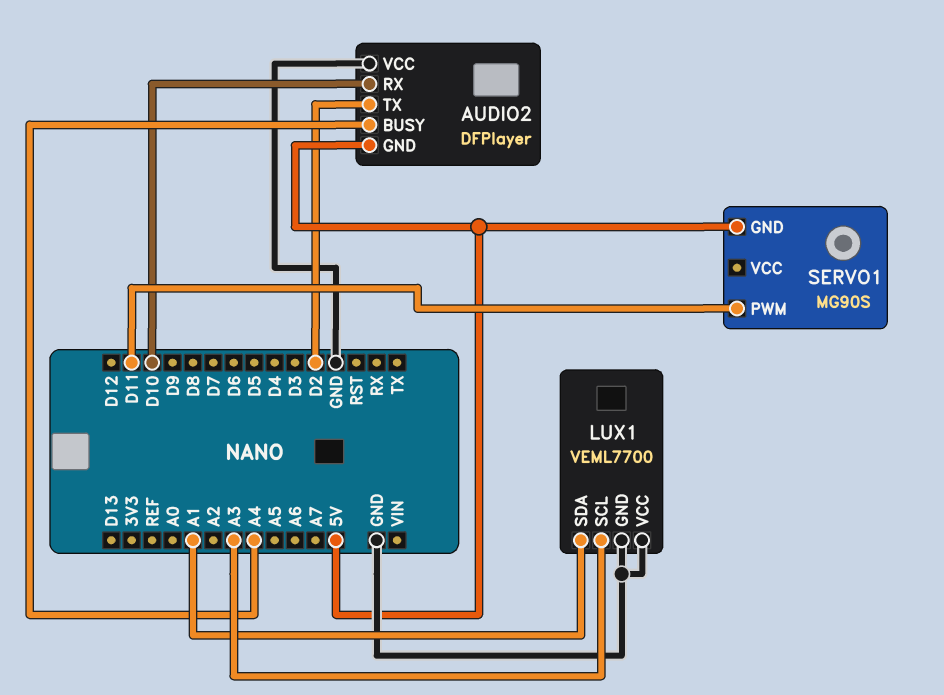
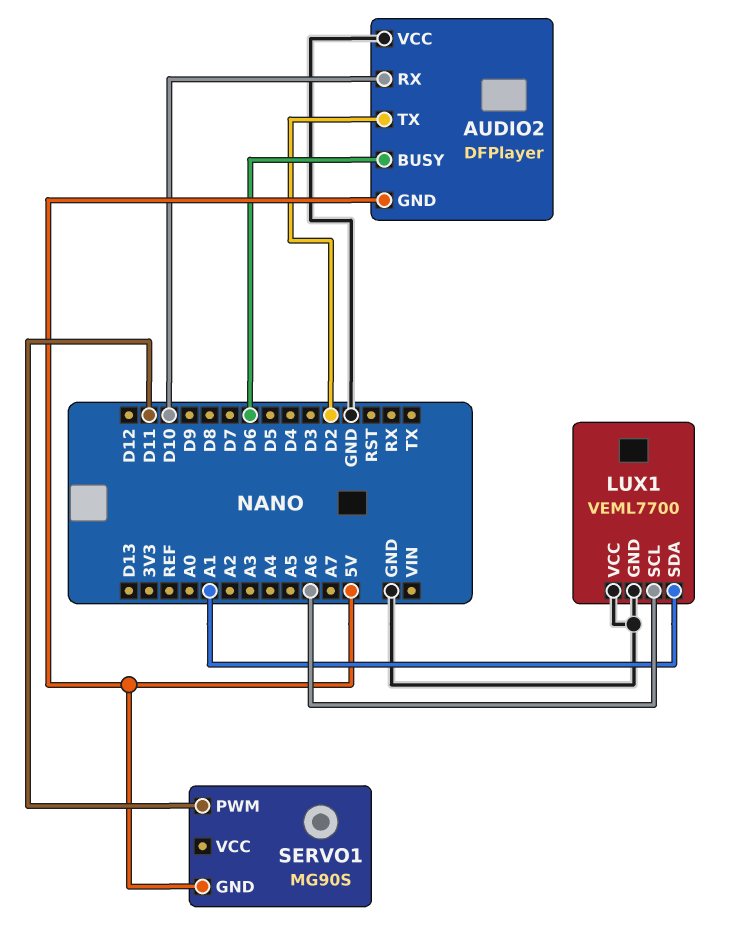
AUDIO2 pin BUSY: A4 -> D6
LUX1 pin SCL: A3 -> A6

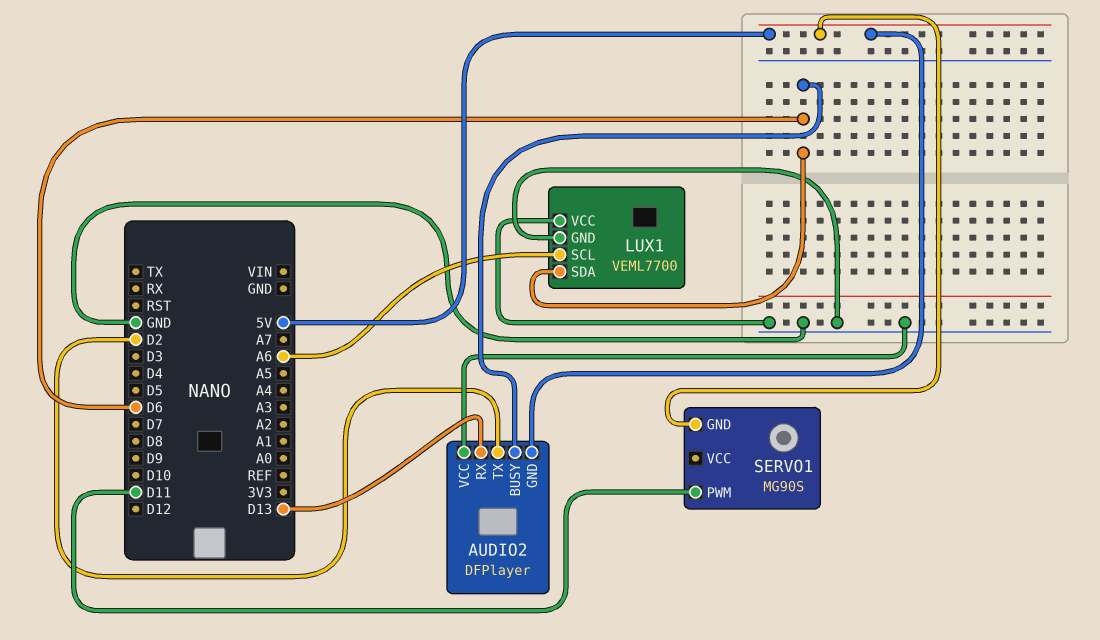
AUDIO2 pin RX: D10 -> D13
LUX1 pin SDA: A1 -> D6

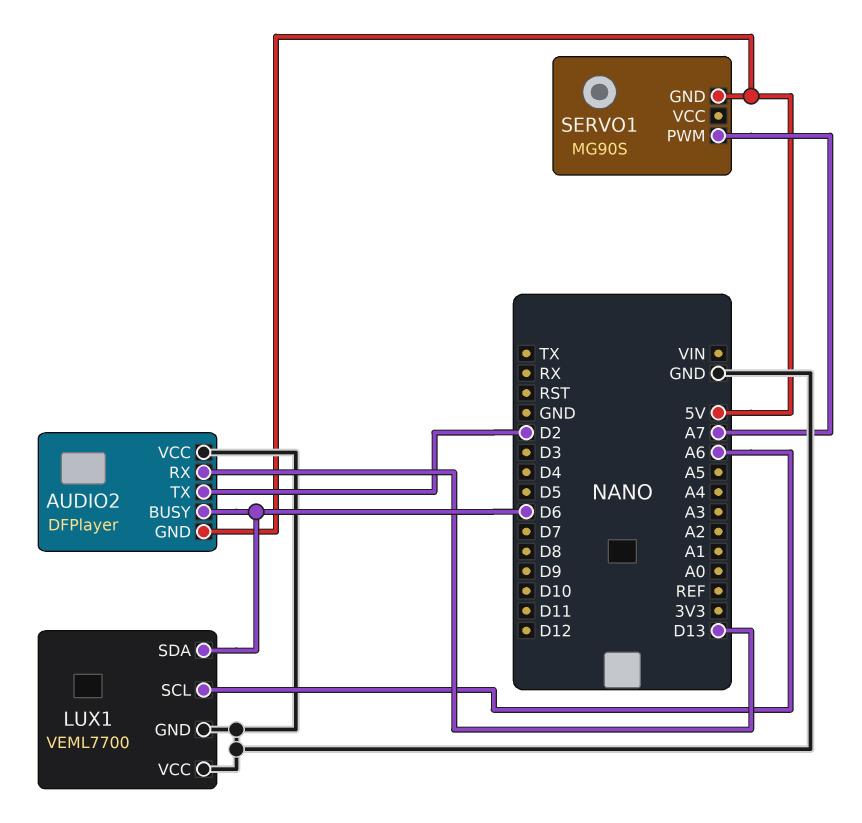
SERVO1 pin PWM: D11 -> A7

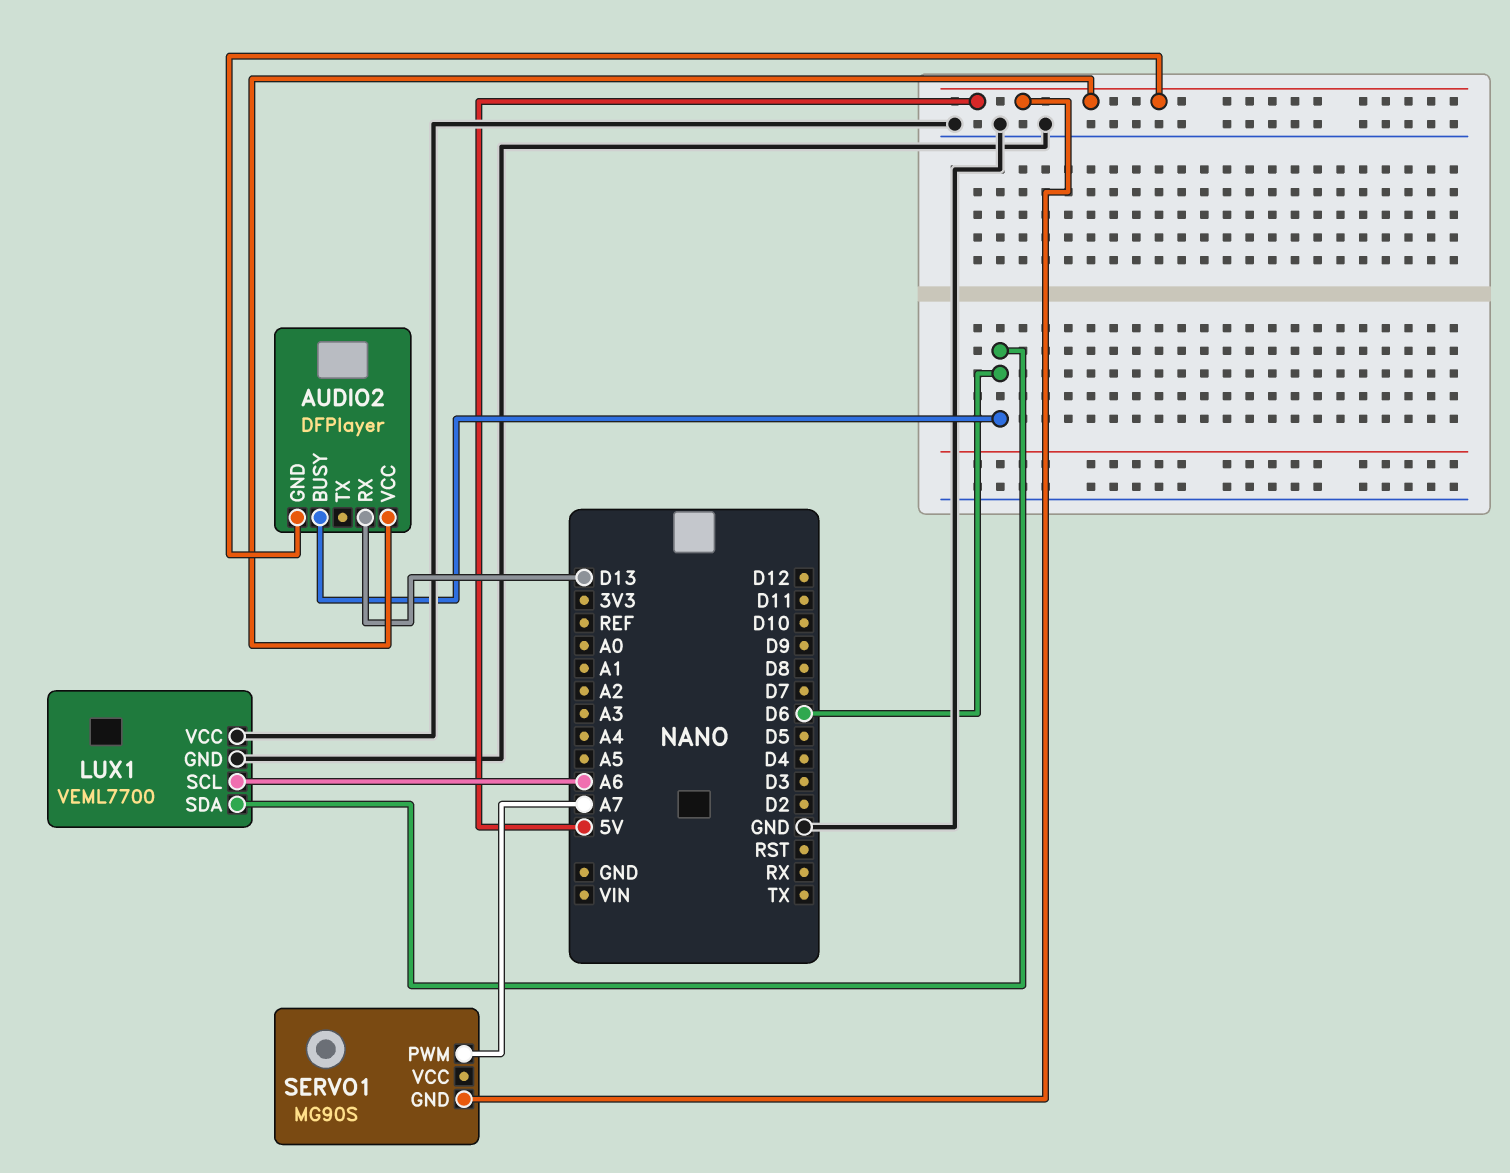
AUDIO2 pin TX: D2 -> none
AUDIO2 pin VCC: GND -> 5V

